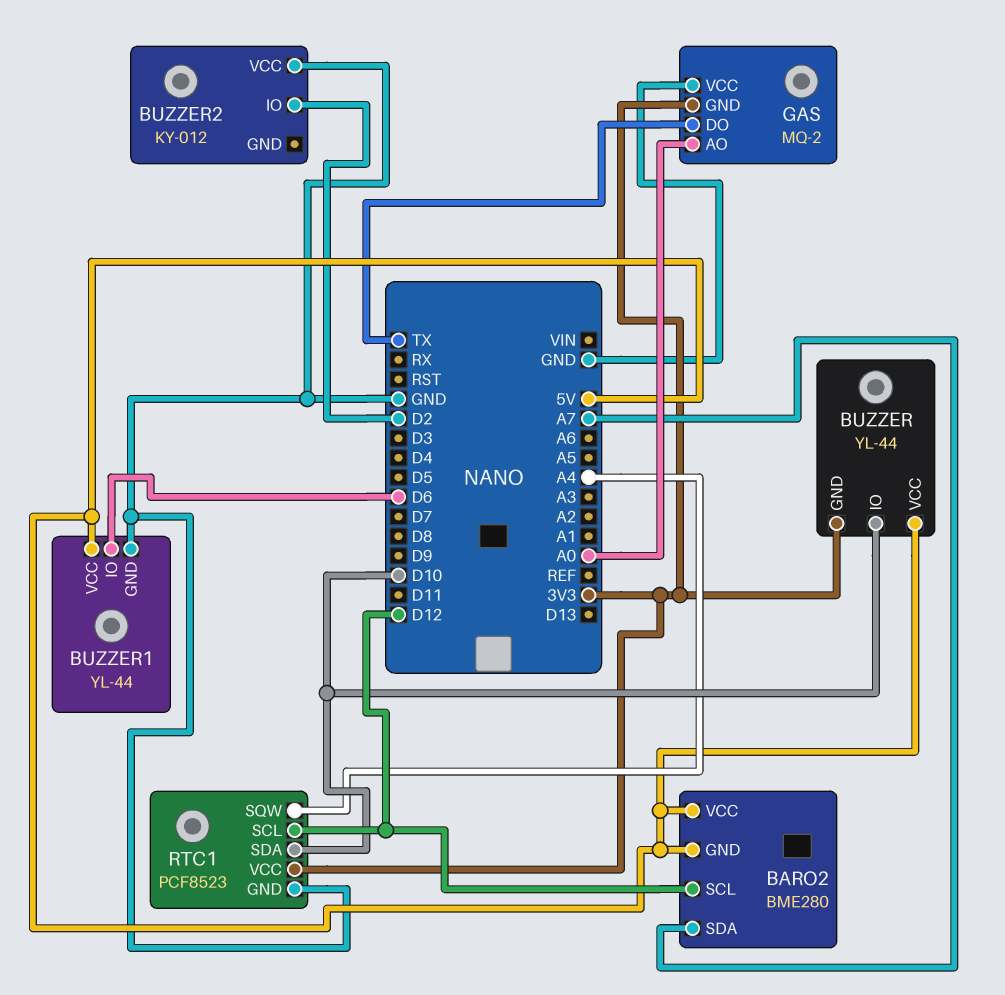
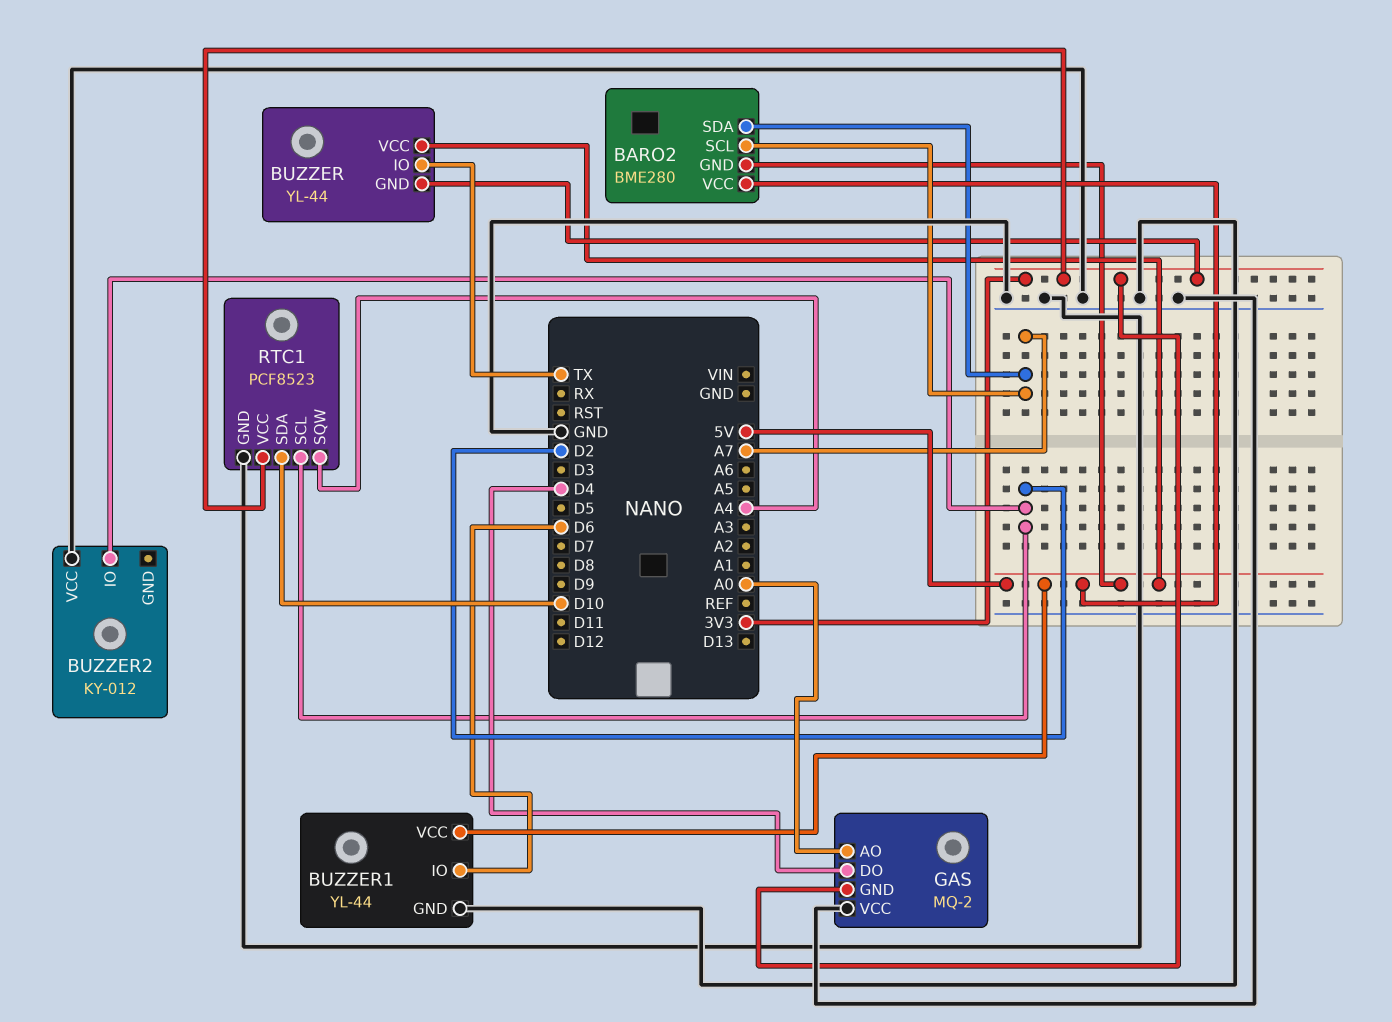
BARO2 pin SCL: D12 -> A7
BUZZER pin IO: D10 -> TX
GAS pin DO: TX -> D4
RTC1 pin SCL: D12 -> D2

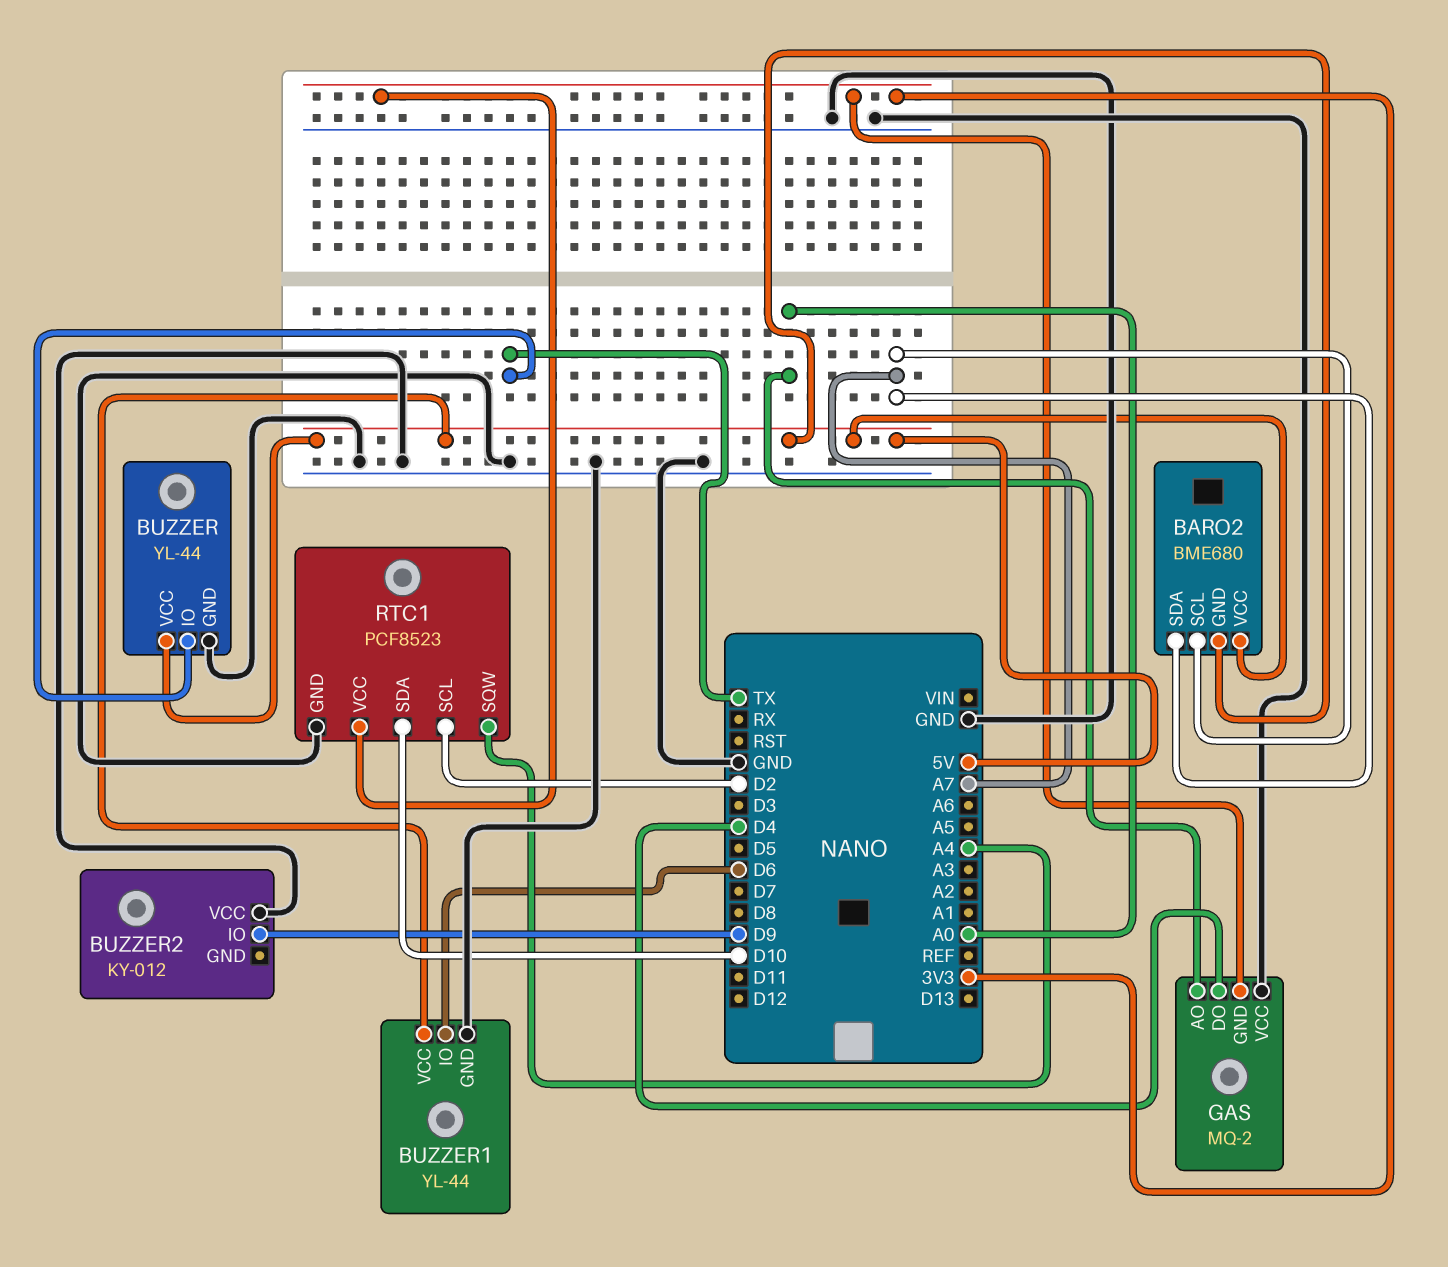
BARO2: BME280 -> BME680
BUZZER pin GND: 3V3 -> GND
BUZZER2 pin IO: D2 -> D9

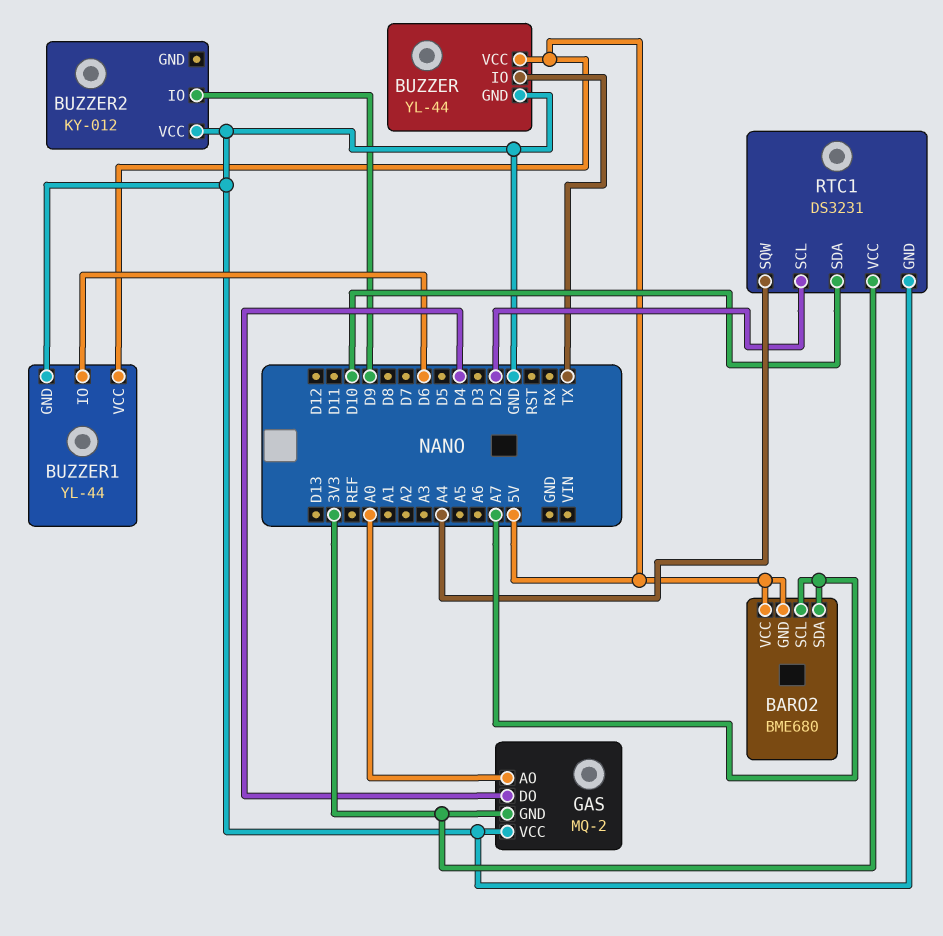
RTC1: PCF8523 -> DS3231

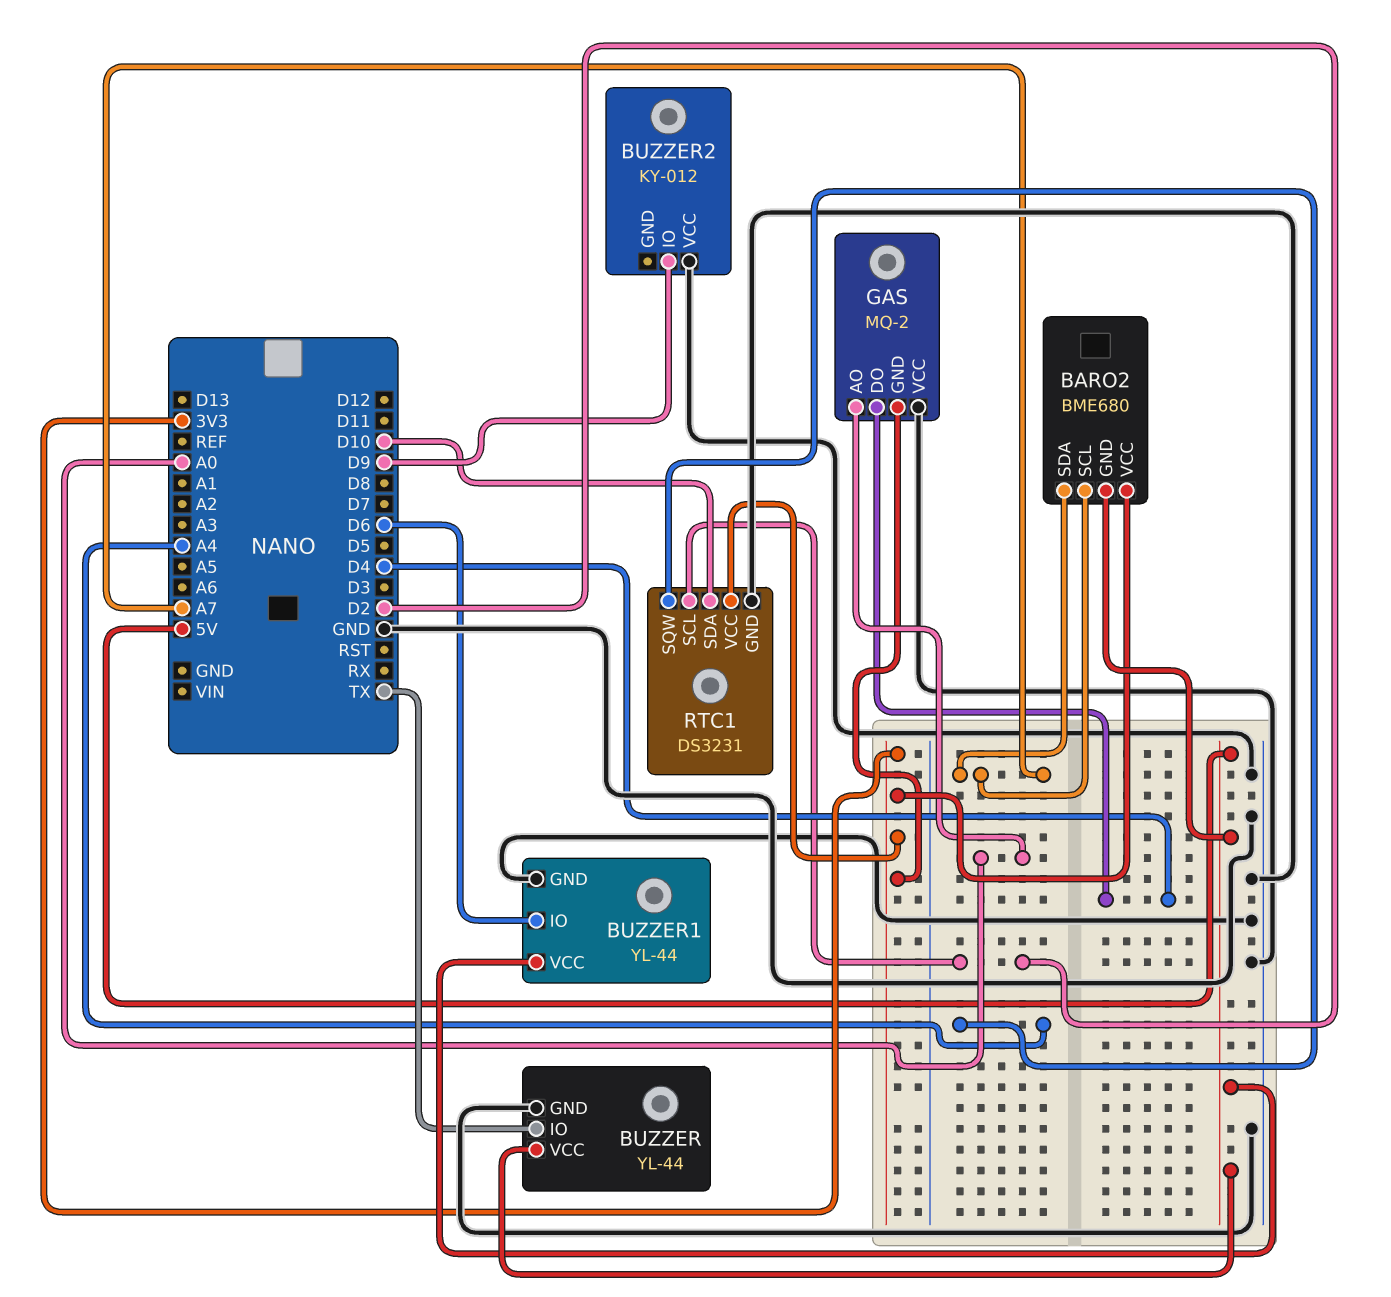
BARO2 pin VCC: 5V -> 3V3

